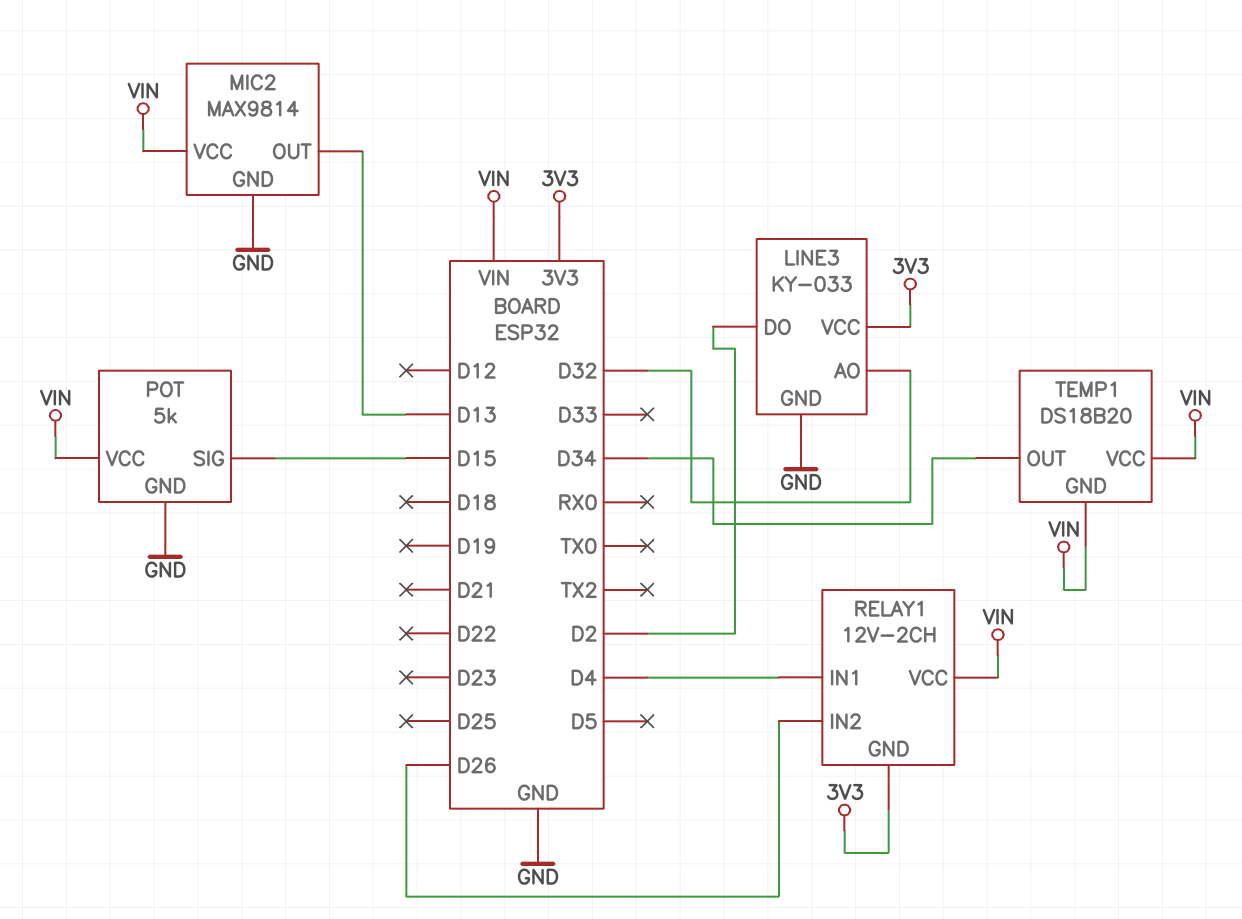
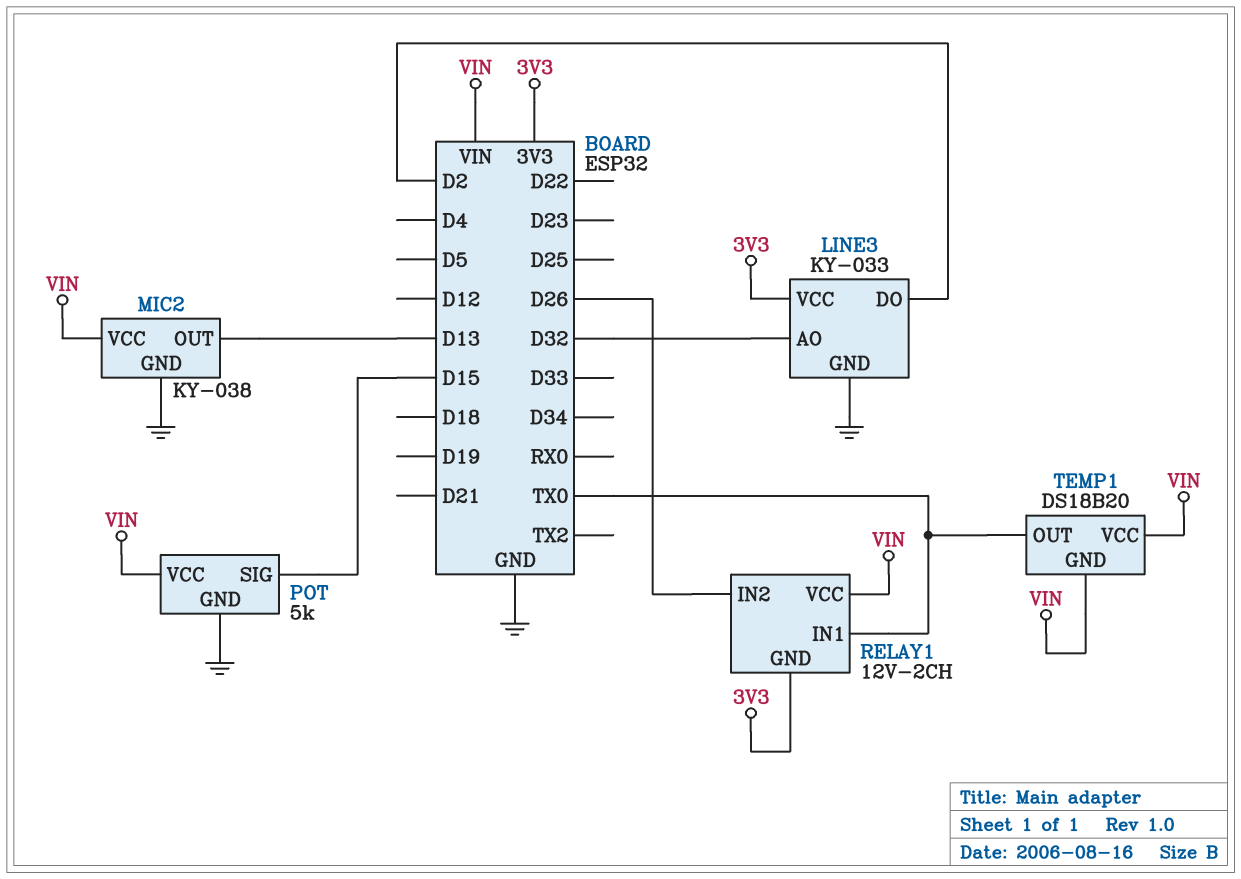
MIC2: MAX9814 -> KY-038
RELAY1 pin IN1: D4 -> TX0
TEMP1 pin OUT: D34 -> TX0

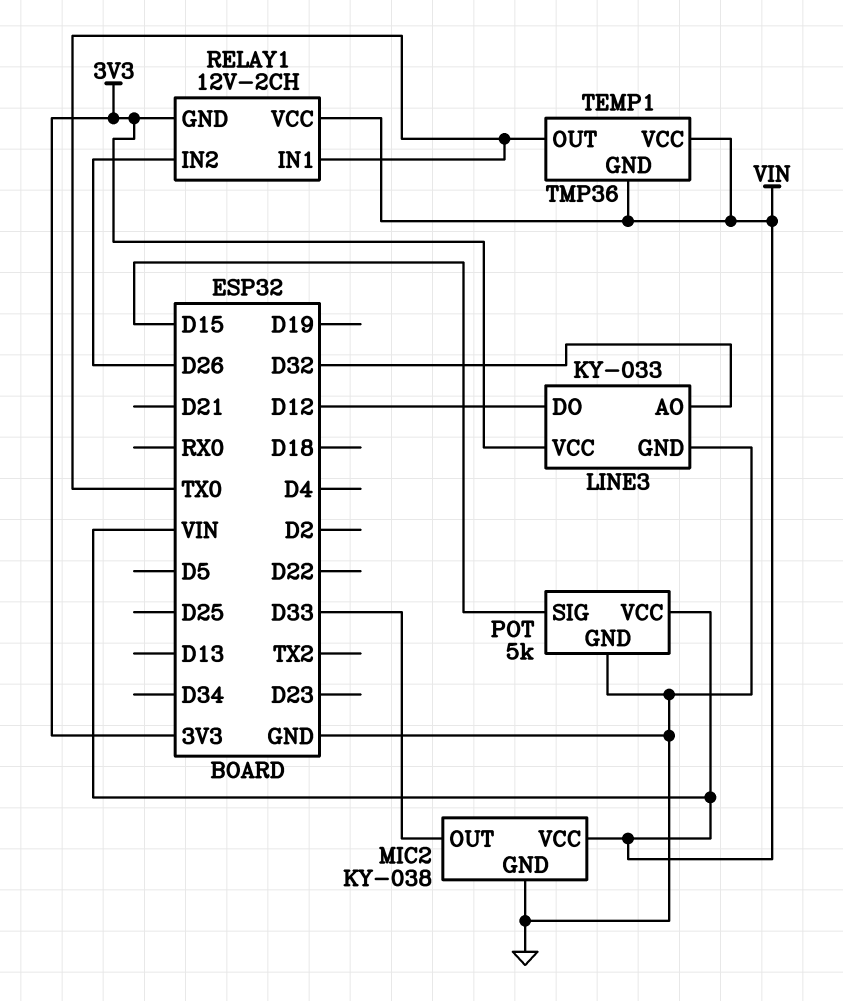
LINE3 pin DO: D2 -> D12
MIC2 pin OUT: D13 -> D33
TEMP1: DS18B20 -> TMP36

